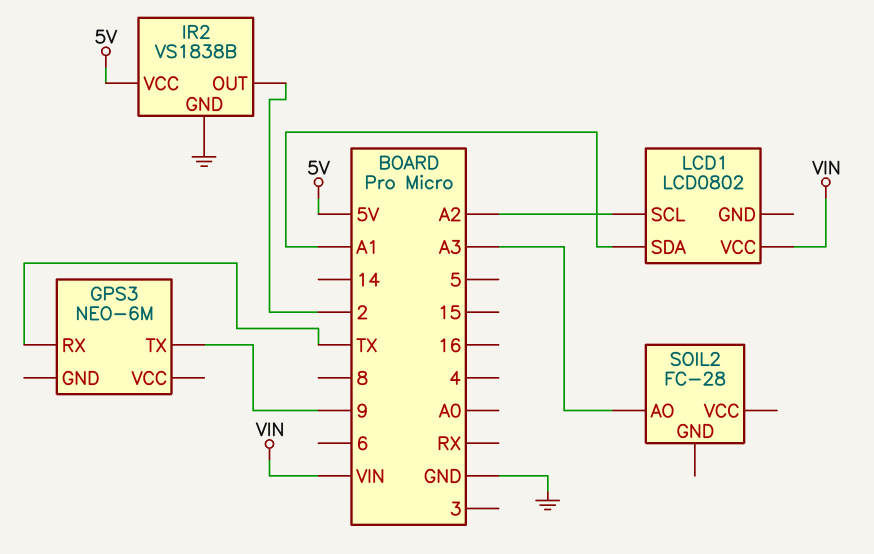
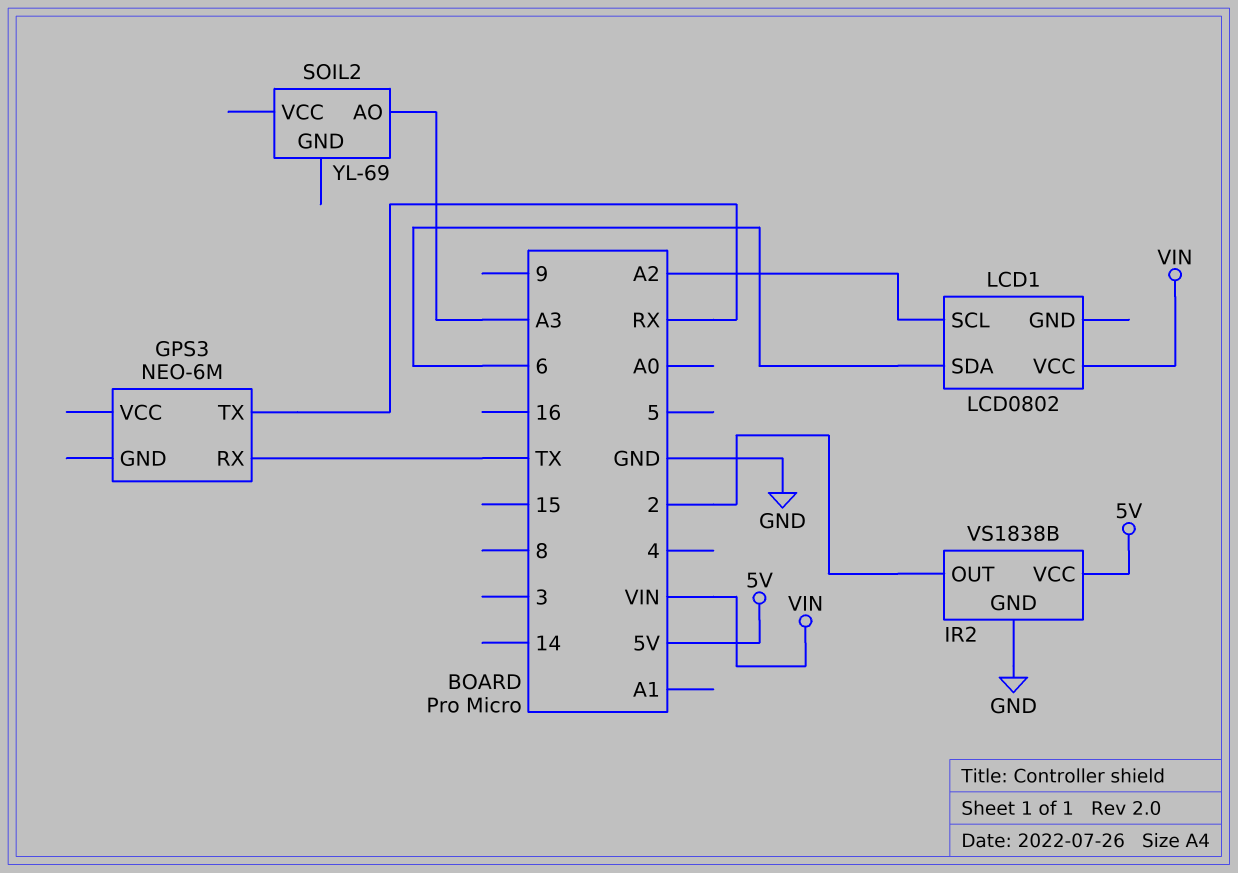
GPS3 pin TX: 9 -> RX
LCD1 pin SDA: A1 -> 6
SOIL2: FC-28 -> YL-69

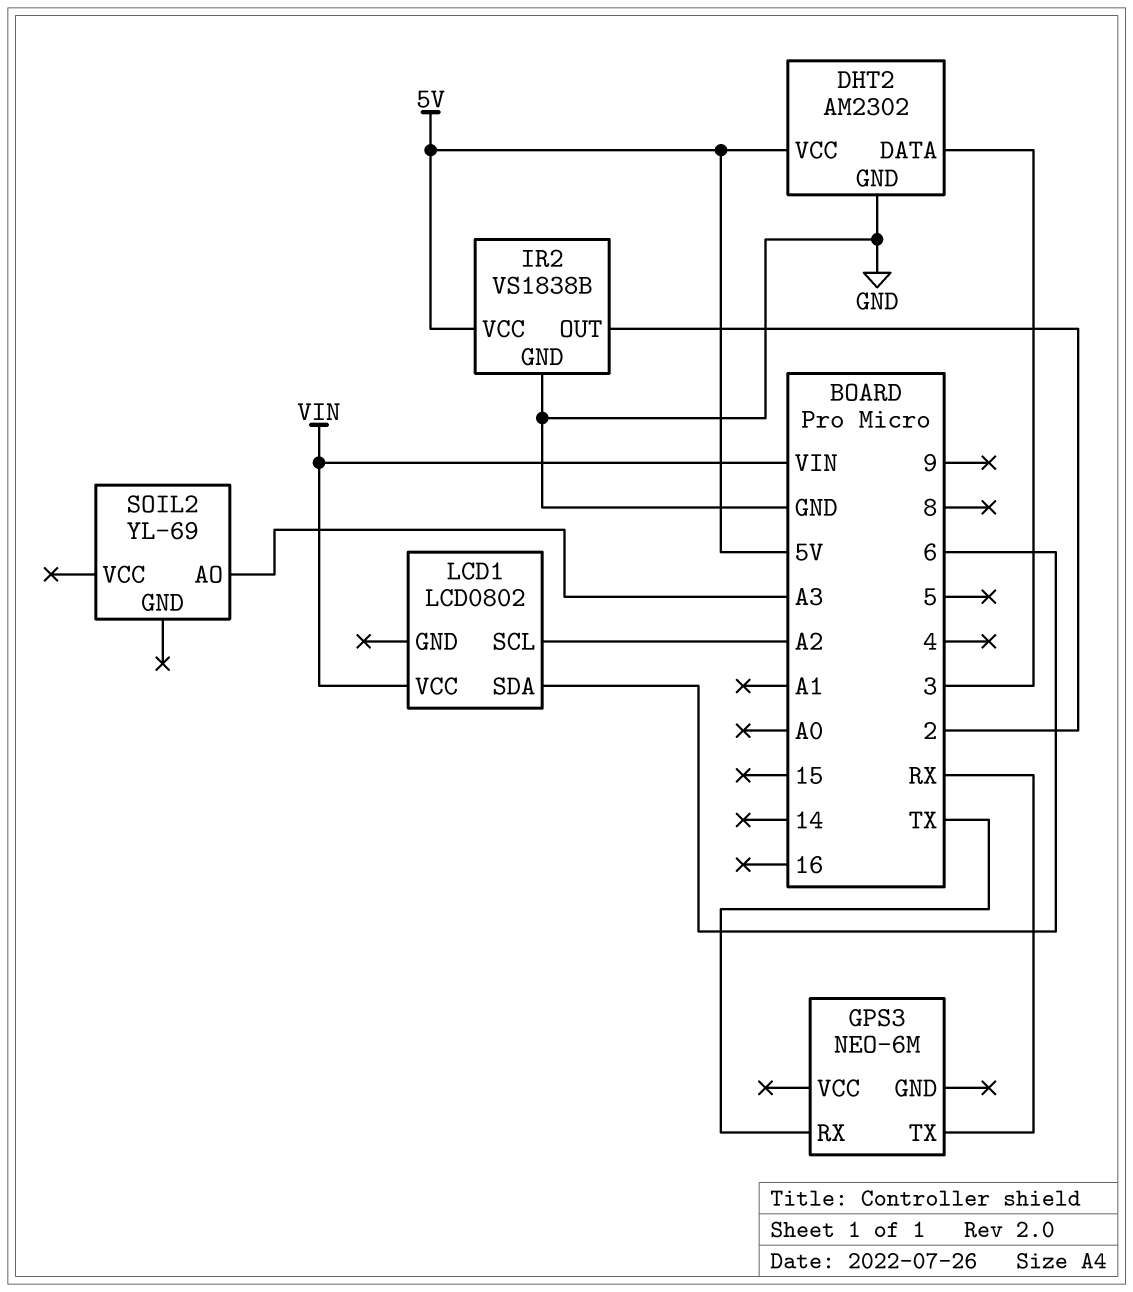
DHT2: none -> AM2302
DHT2 pin DATA: none -> 3
DHT2 pin GND: none -> GND
DHT2 pin VCC: none -> 5V

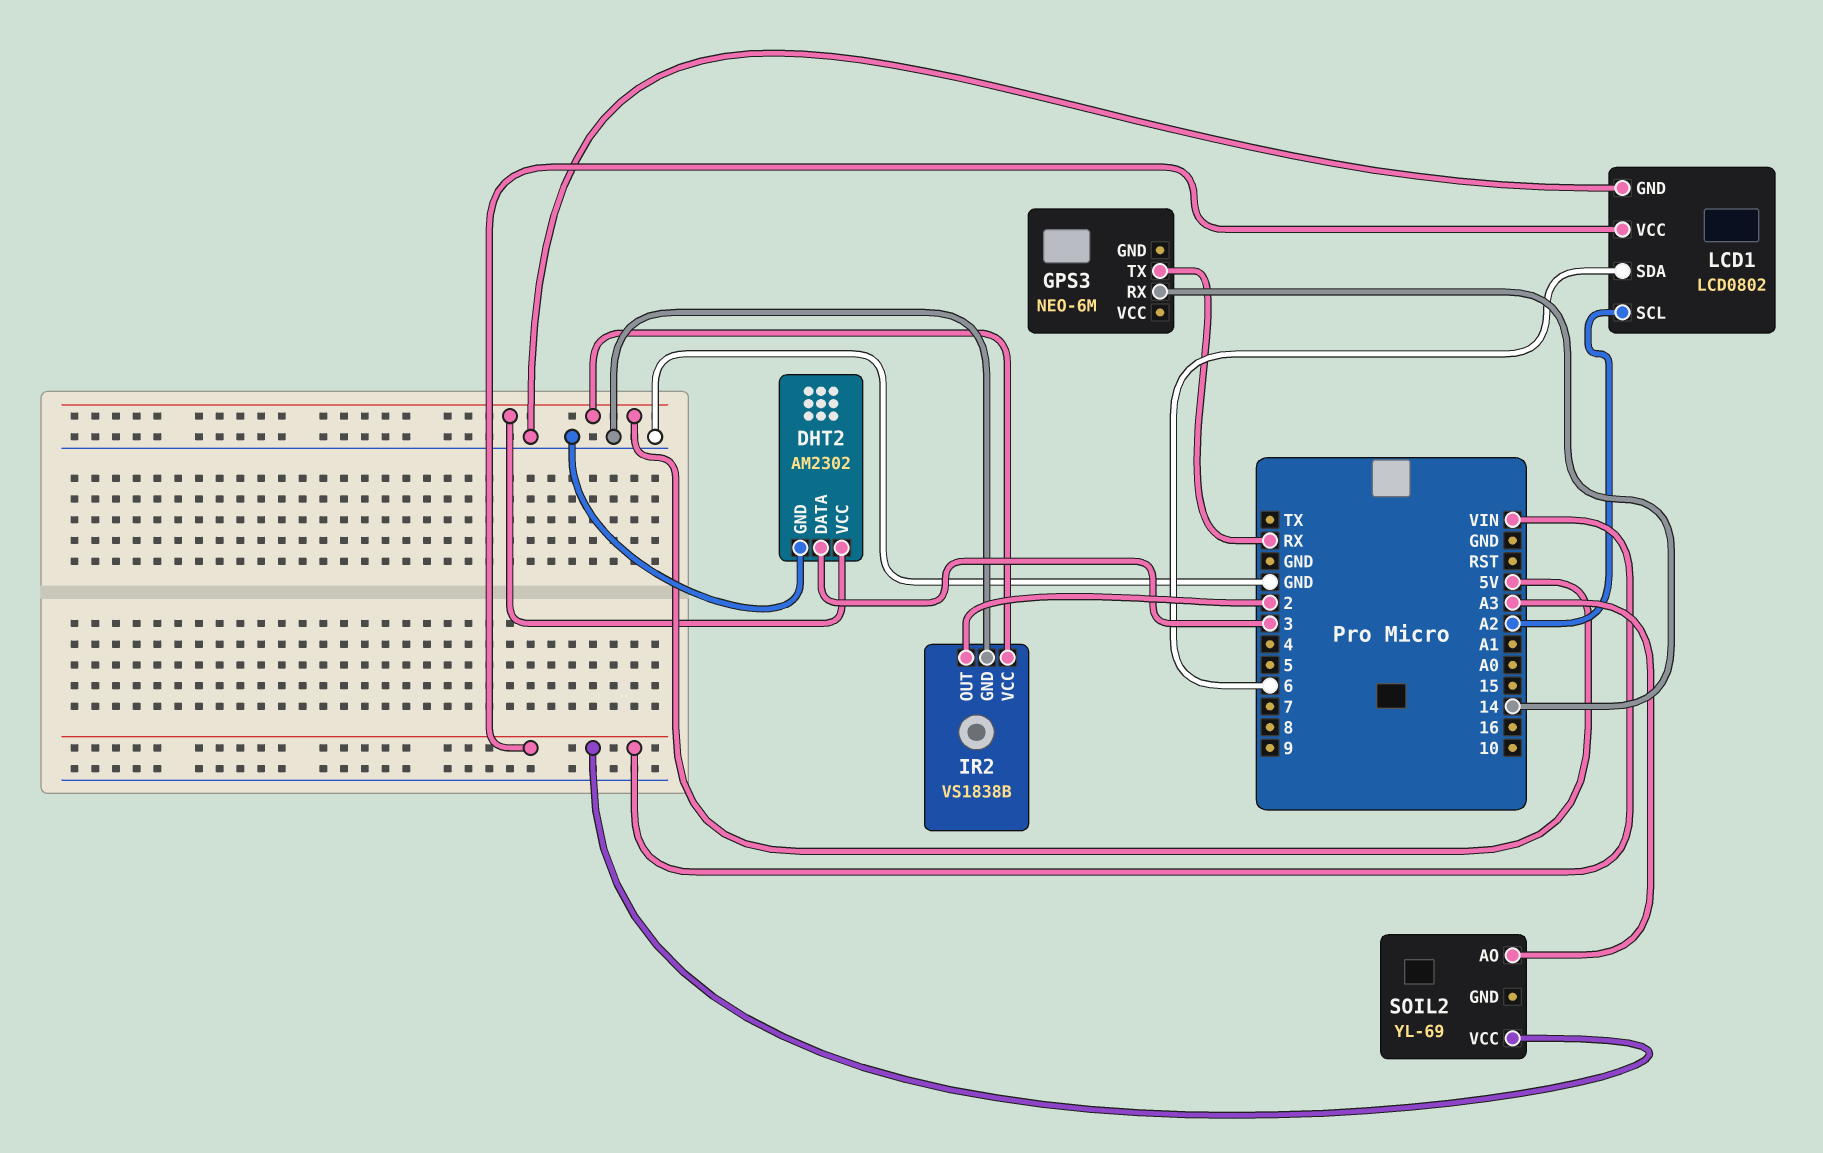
GPS3 pin RX: TX -> 14
LCD1 pin GND: none -> GND
SOIL2 pin VCC: none -> VIN

